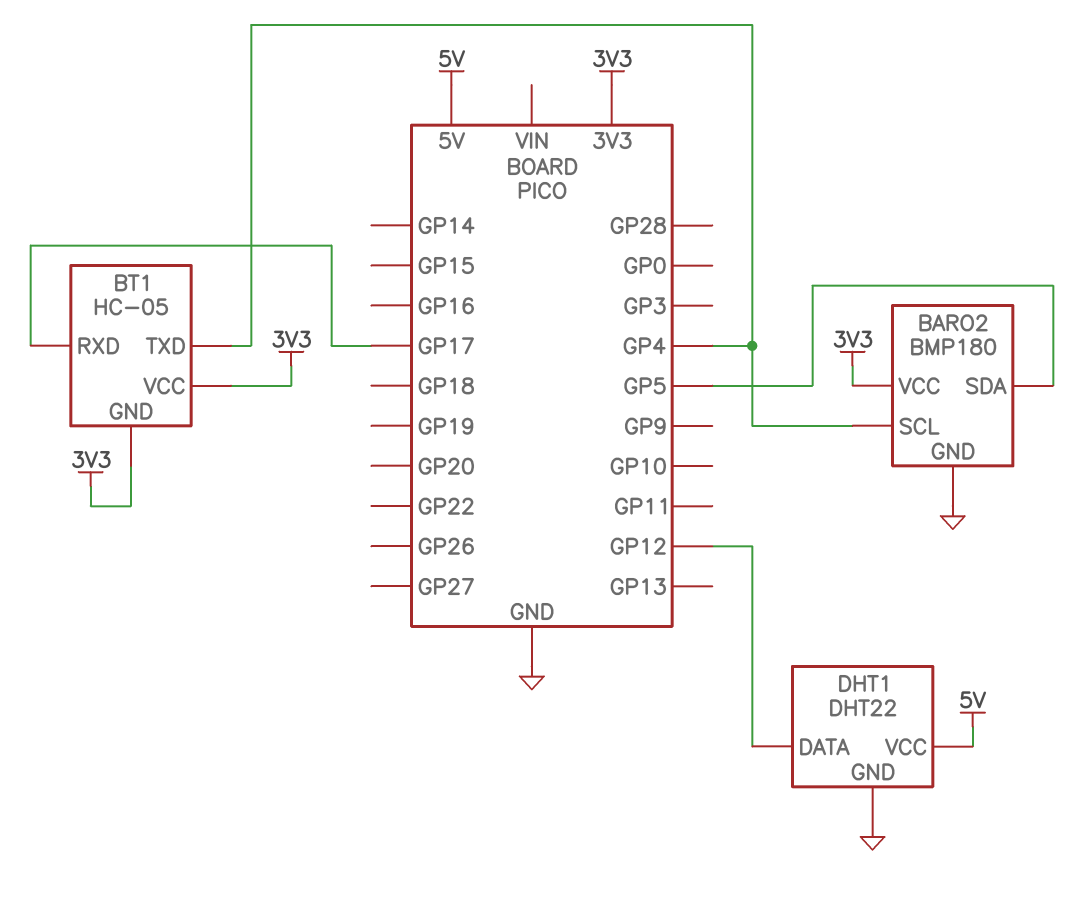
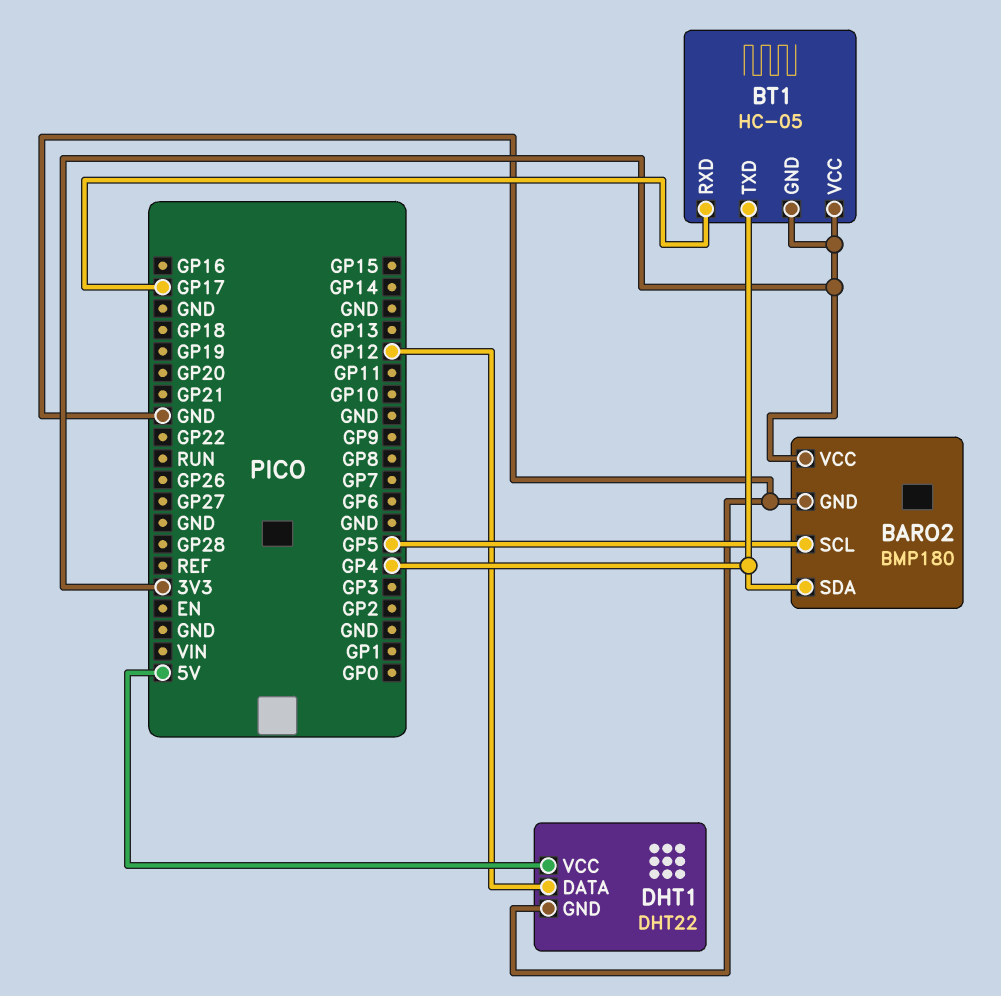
BARO2 pin SCL: GP4 -> GP5
BARO2 pin SDA: GP5 -> GP4

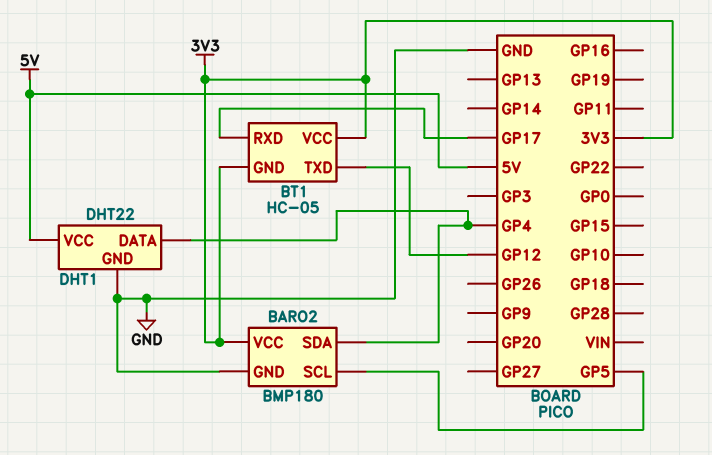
BT1 pin TXD: GP4 -> GP12
DHT1 pin DATA: GP12 -> GP4

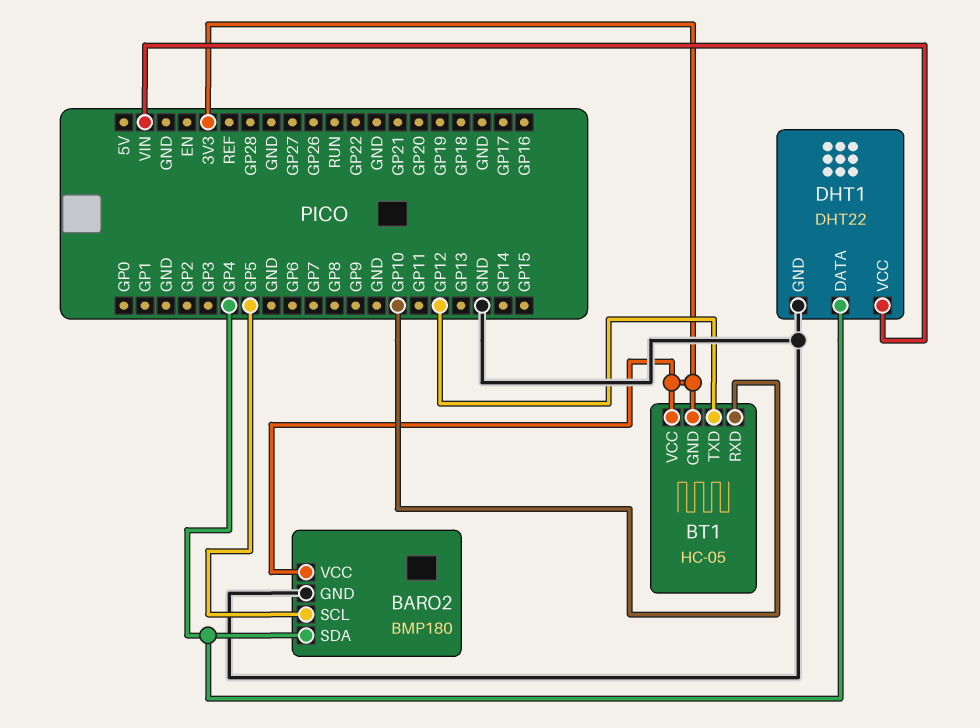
BT1 pin RXD: GP17 -> GP10
DHT1 pin VCC: 5V -> VIN

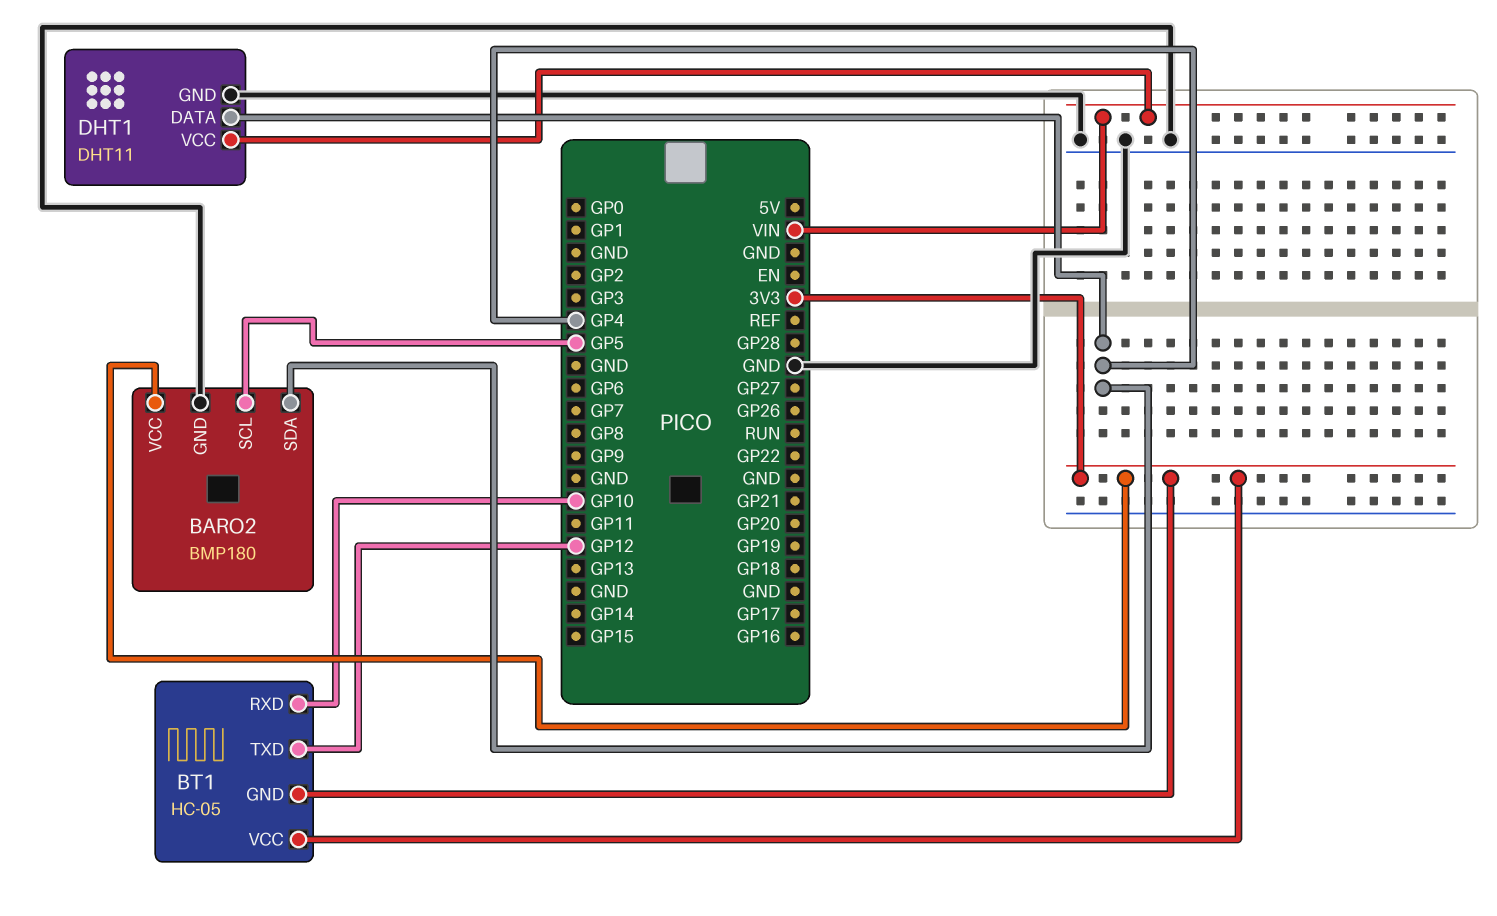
DHT1: DHT22 -> DHT11

